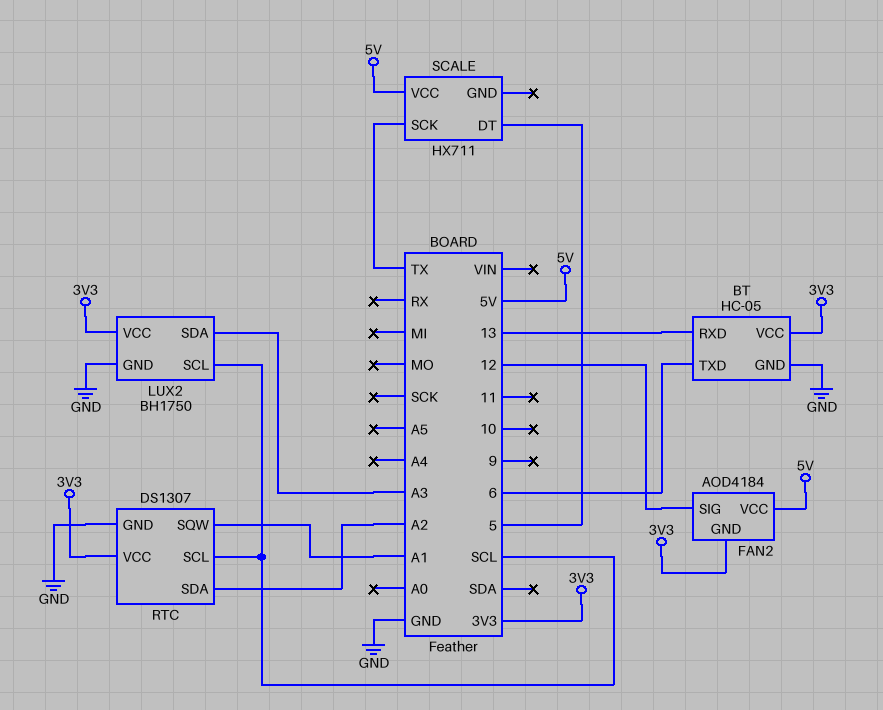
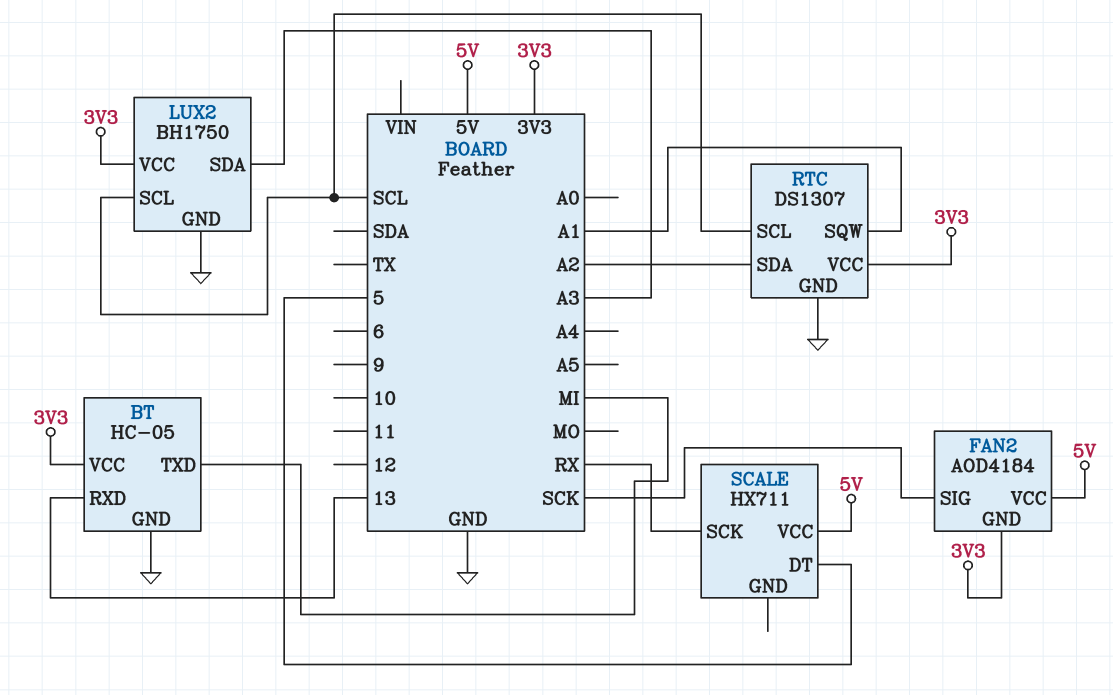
BT pin TXD: 6 -> MI
FAN2 pin SIG: 12 -> SCK
SCALE pin SCK: TX -> RX

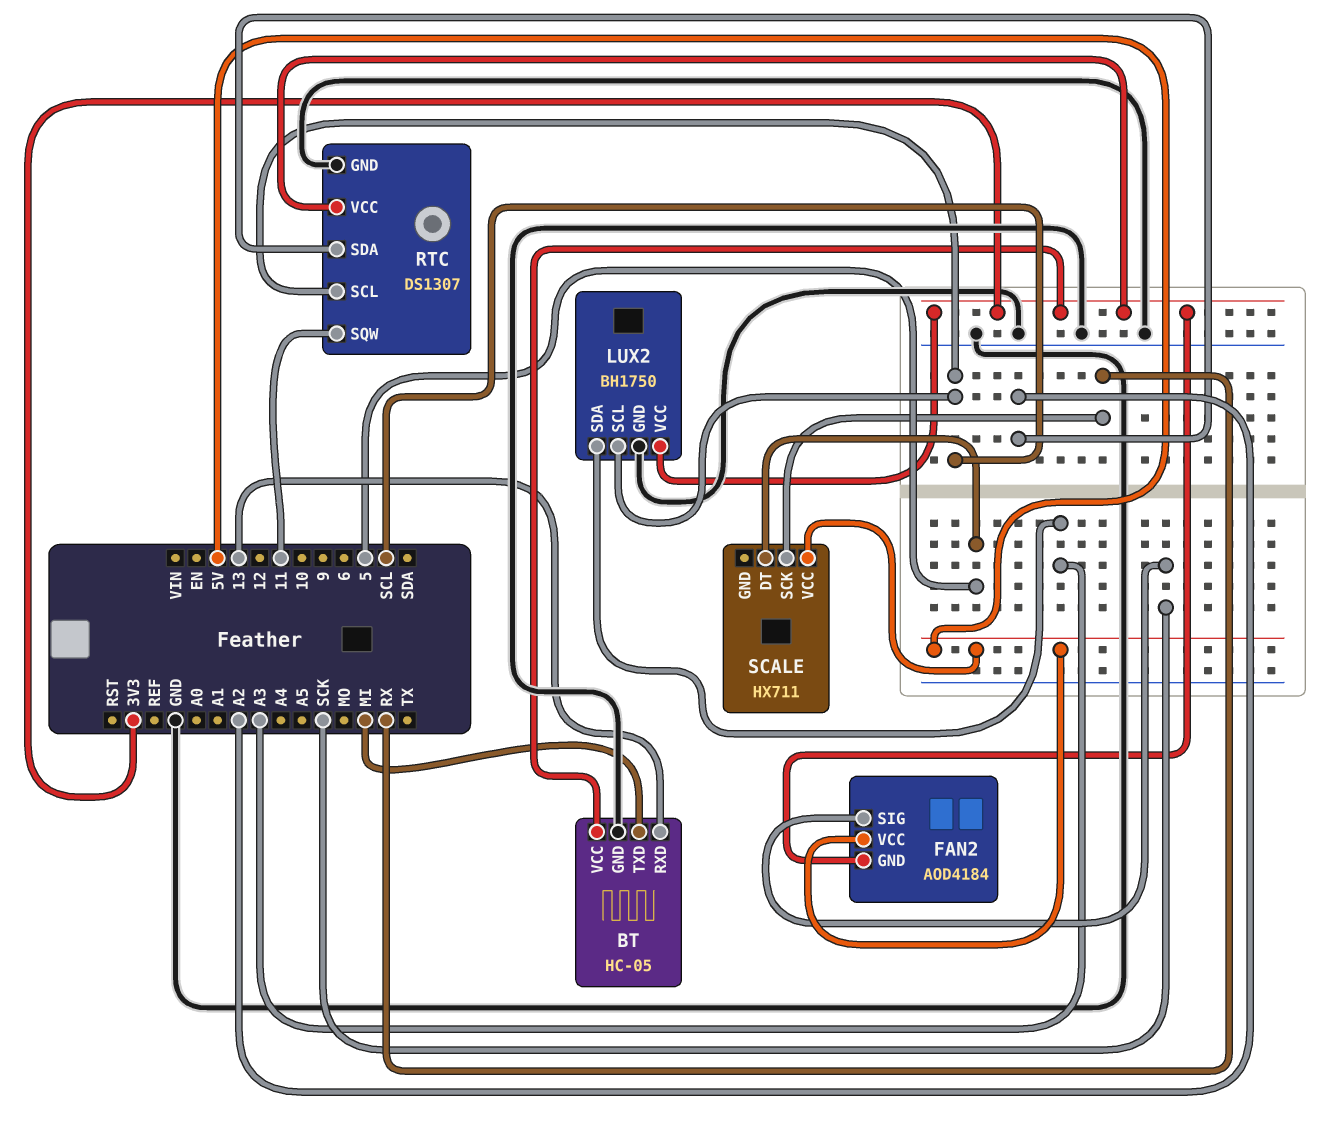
RTC pin SQW: A1 -> 11

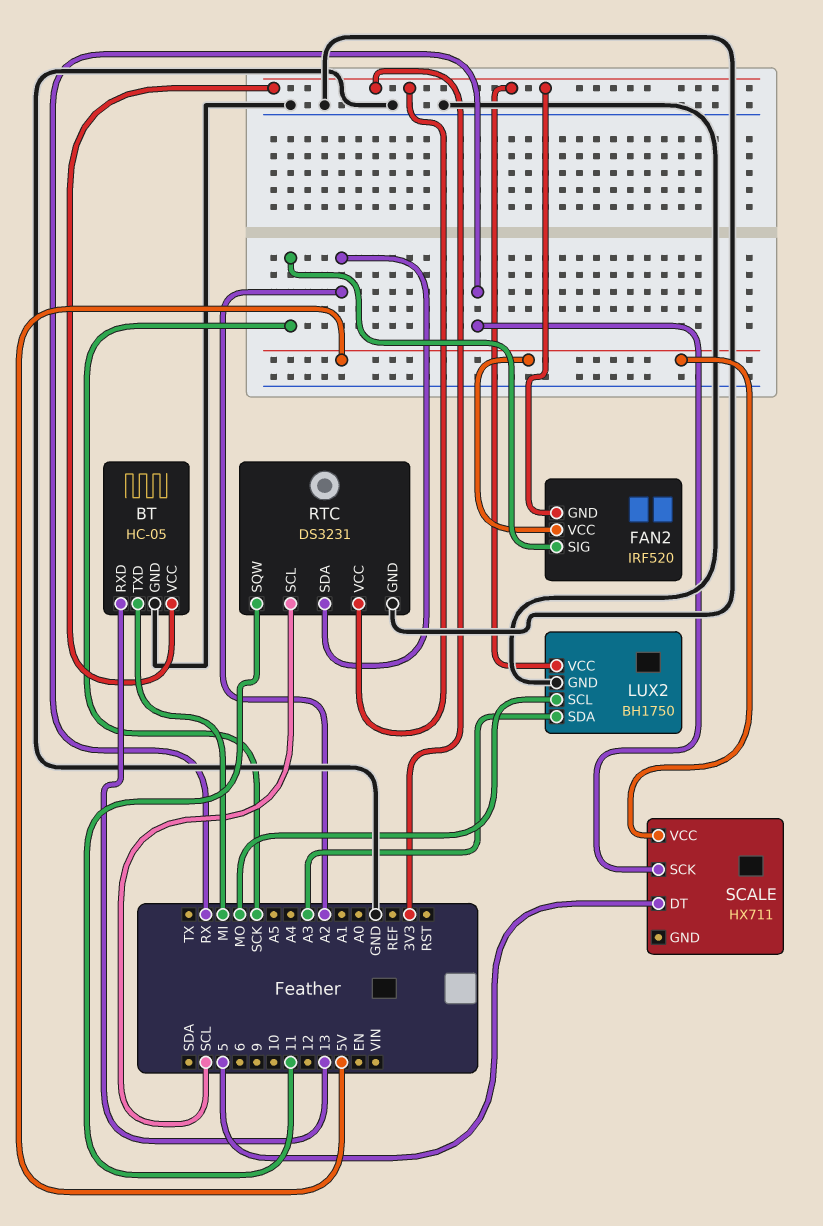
FAN2: AOD4184 -> IRF520
LUX2 pin SCL: SCL -> MO
RTC: DS1307 -> DS3231

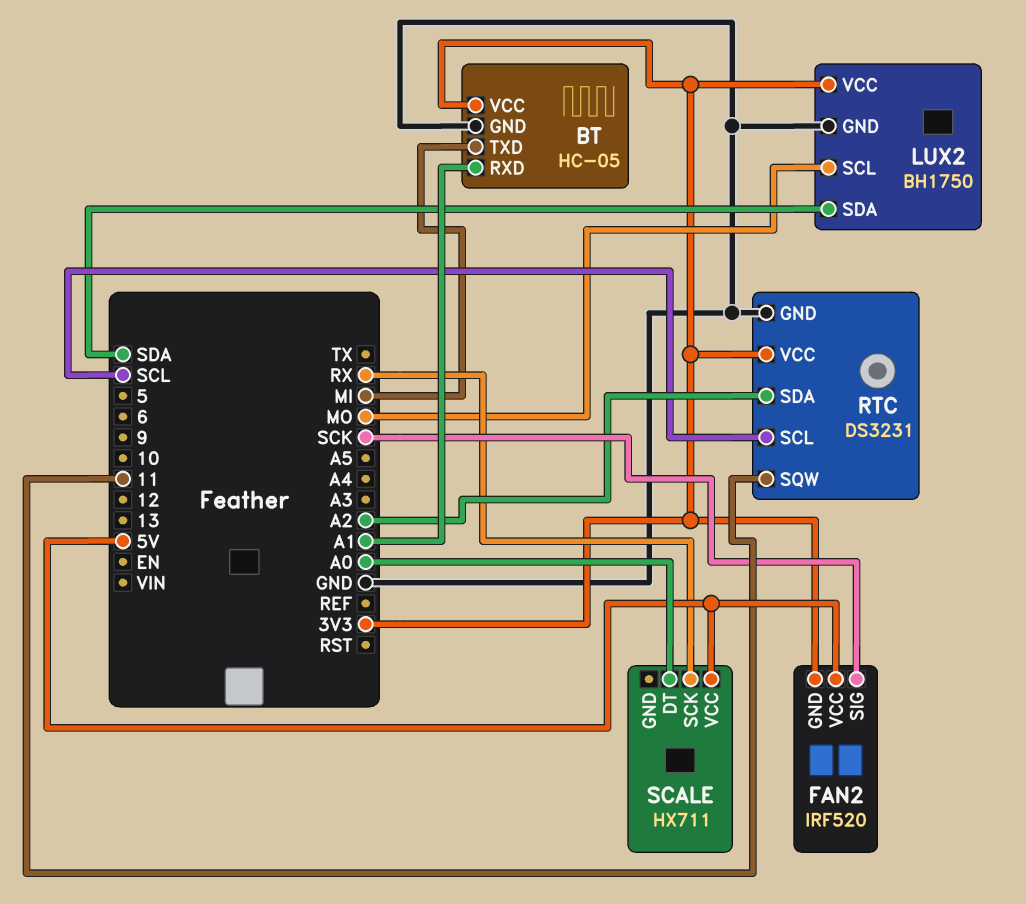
BT pin RXD: 13 -> A1
LUX2 pin SDA: A3 -> SDA
SCALE pin DT: 5 -> A0

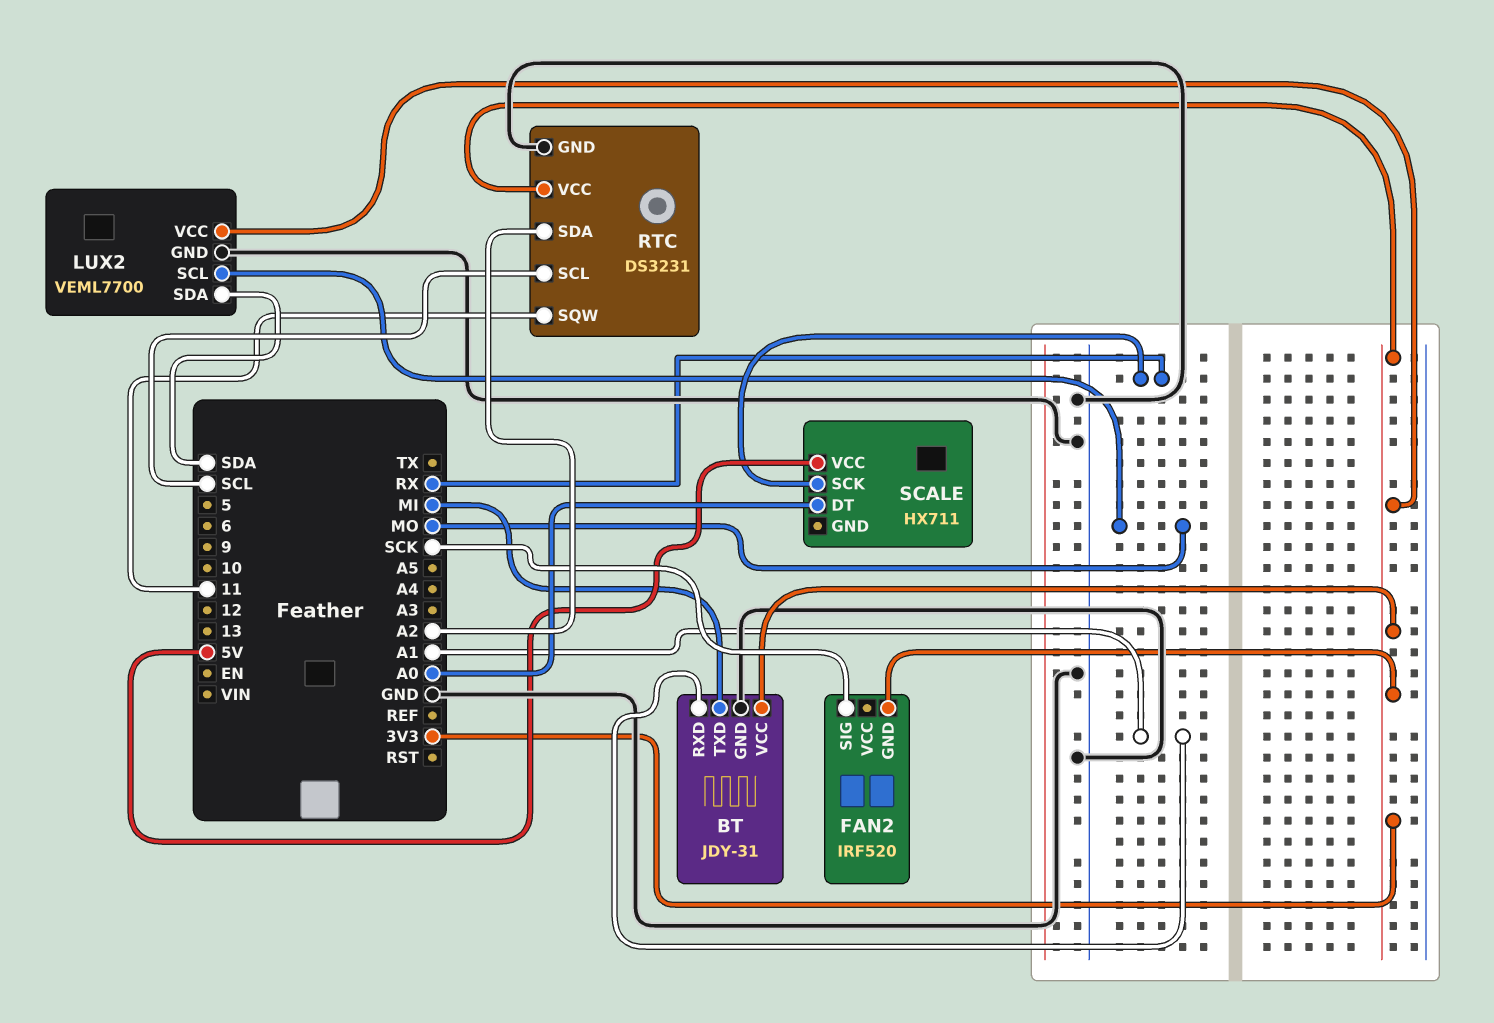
BT: HC-05 -> JDY-31
FAN2 pin VCC: 5V -> none
LUX2: BH1750 -> VEML7700

